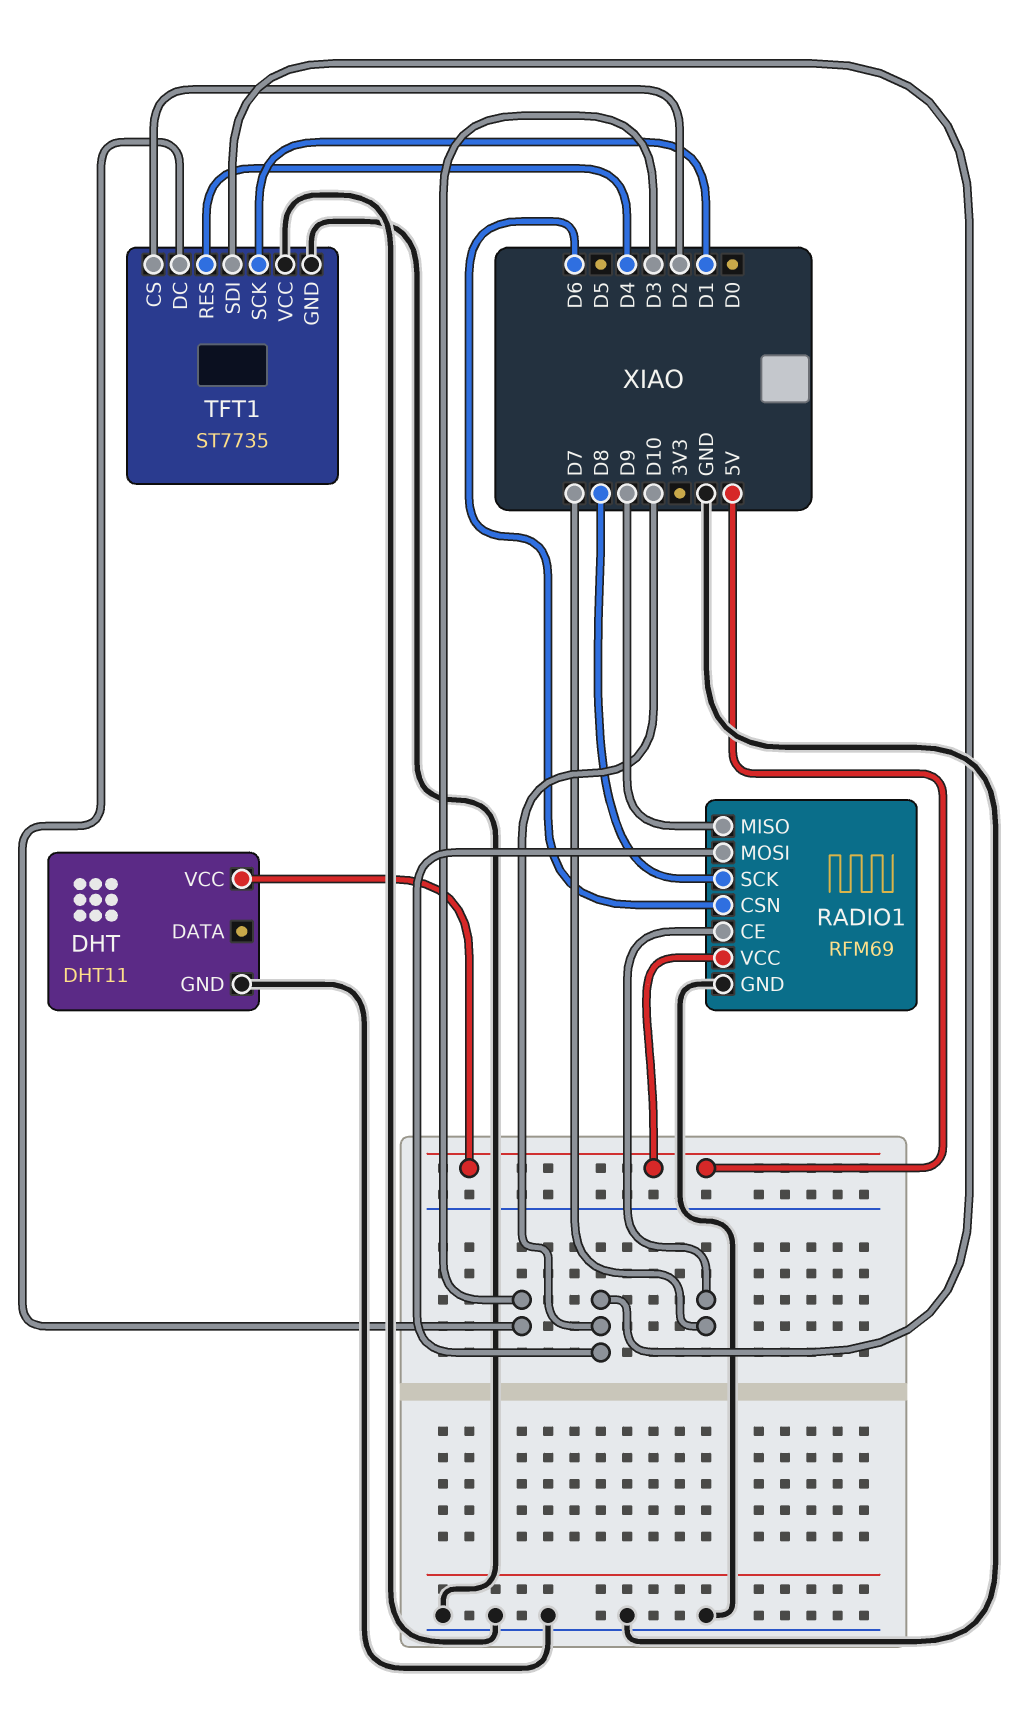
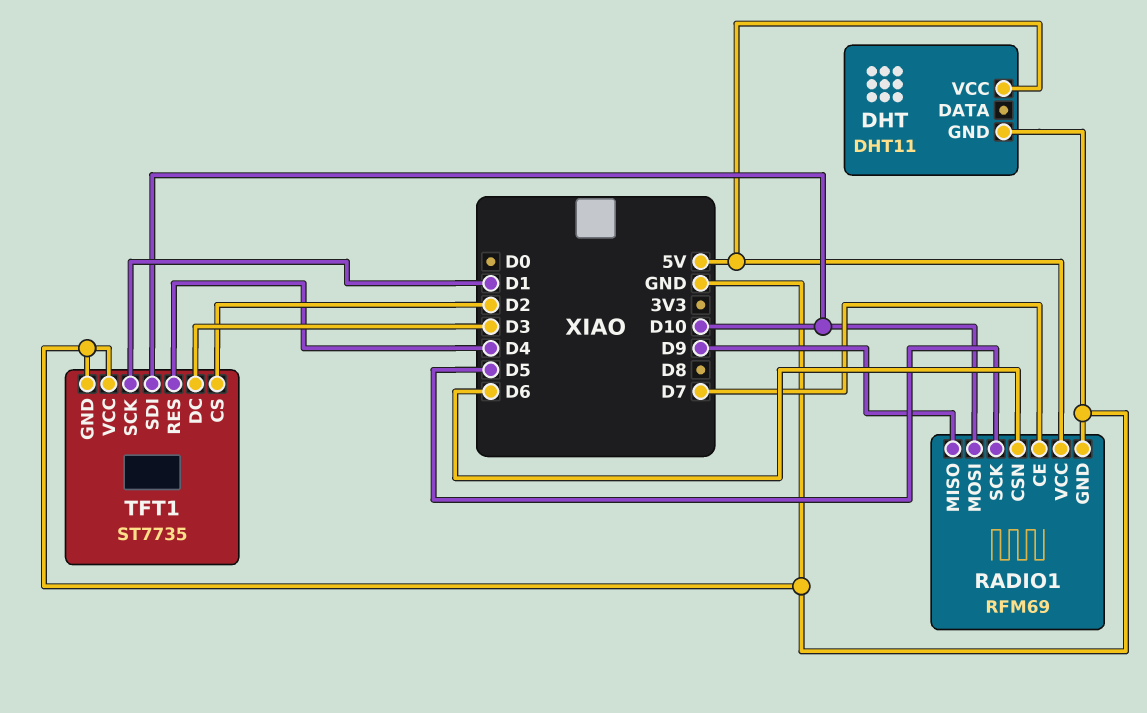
RADIO1 pin SCK: D8 -> D5

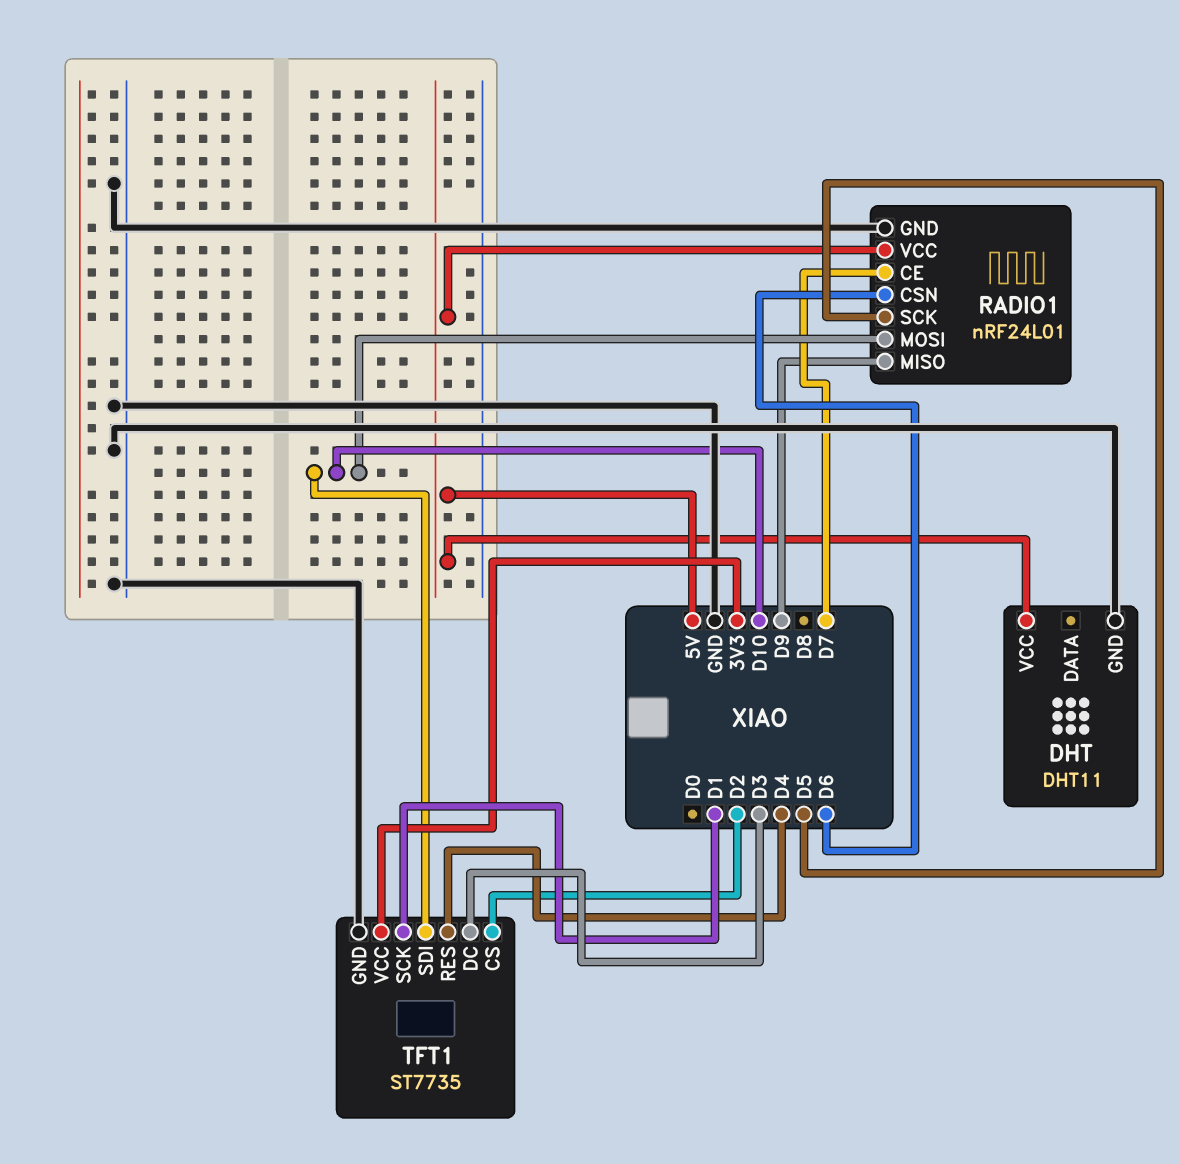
RADIO1: RFM69 -> nRF24L01
TFT1 pin VCC: GND -> 3V3

